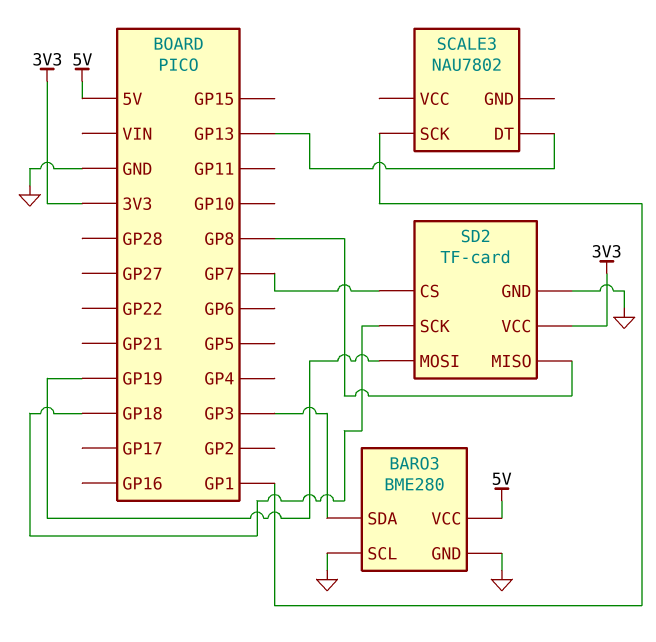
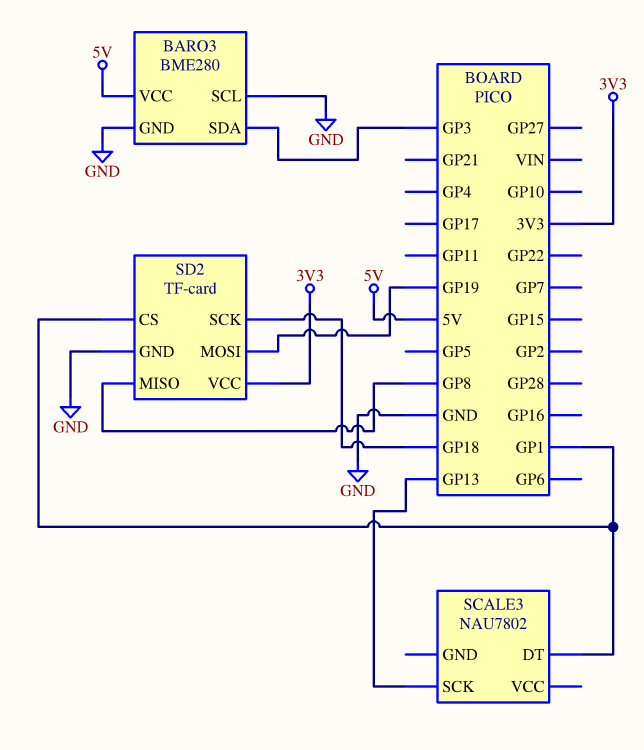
SCALE3 pin DT: GP13 -> GP1
SCALE3 pin SCK: GP1 -> GP13
SD2 pin CS: GP7 -> GP1

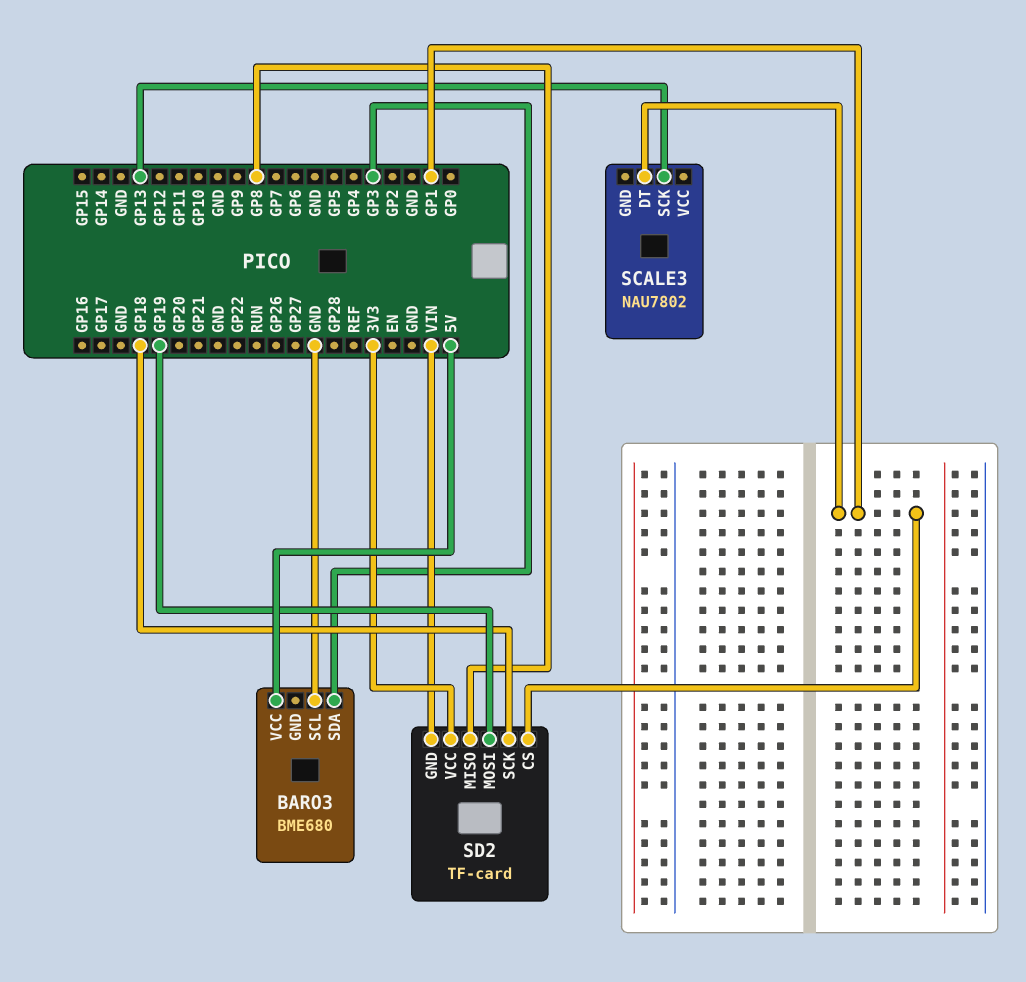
BARO3: BME280 -> BME680
BARO3 pin GND: GND -> none
SD2 pin GND: GND -> VIN

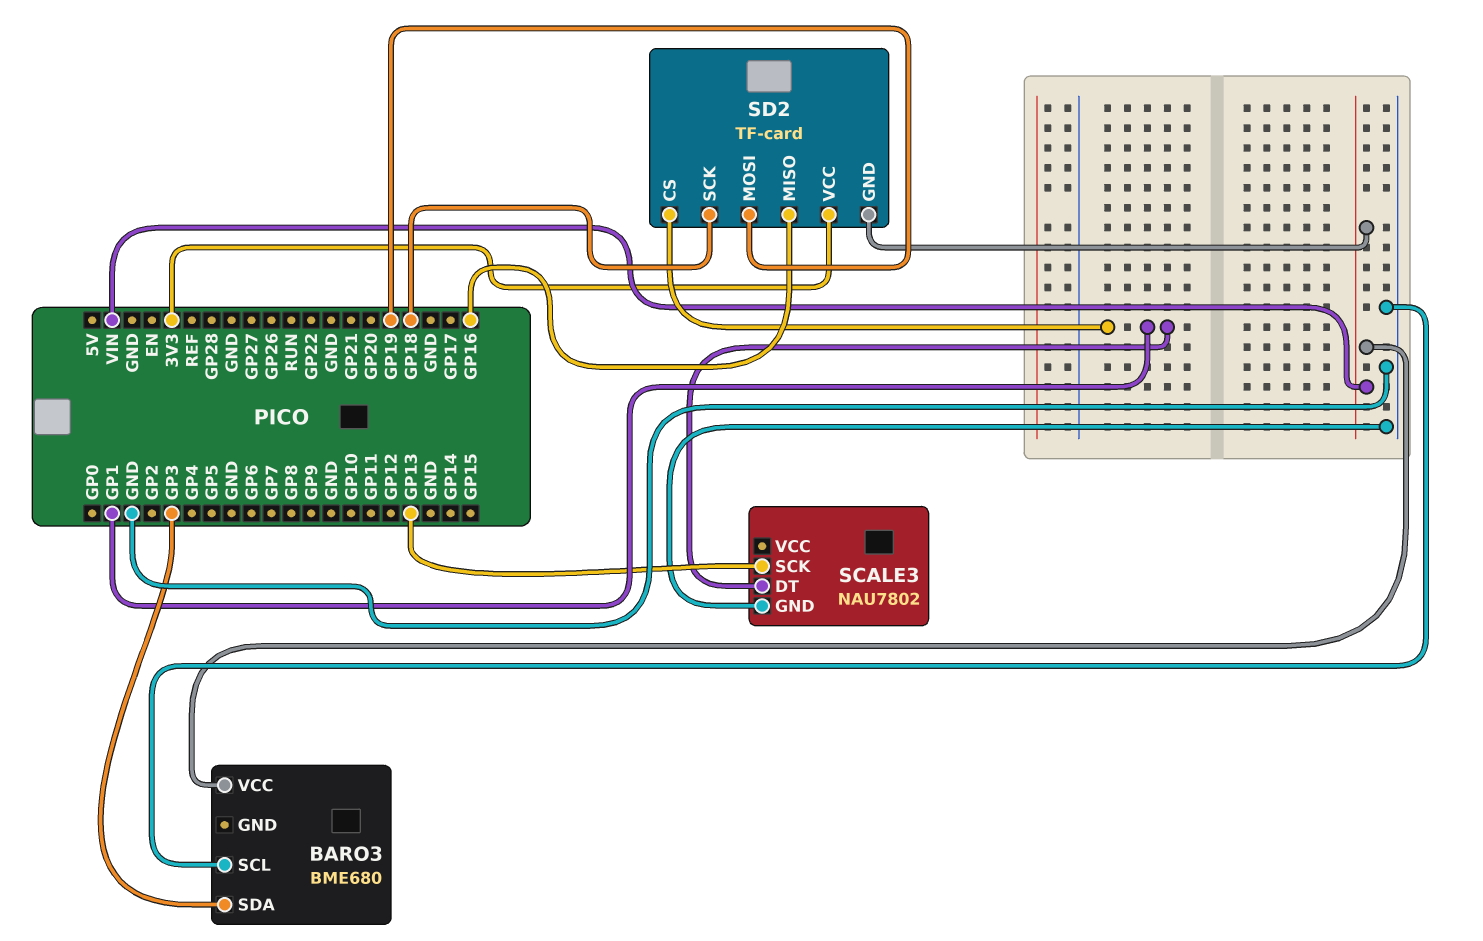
BARO3 pin VCC: 5V -> VIN
SCALE3 pin GND: none -> GND
SD2 pin MISO: GP8 -> GP16

